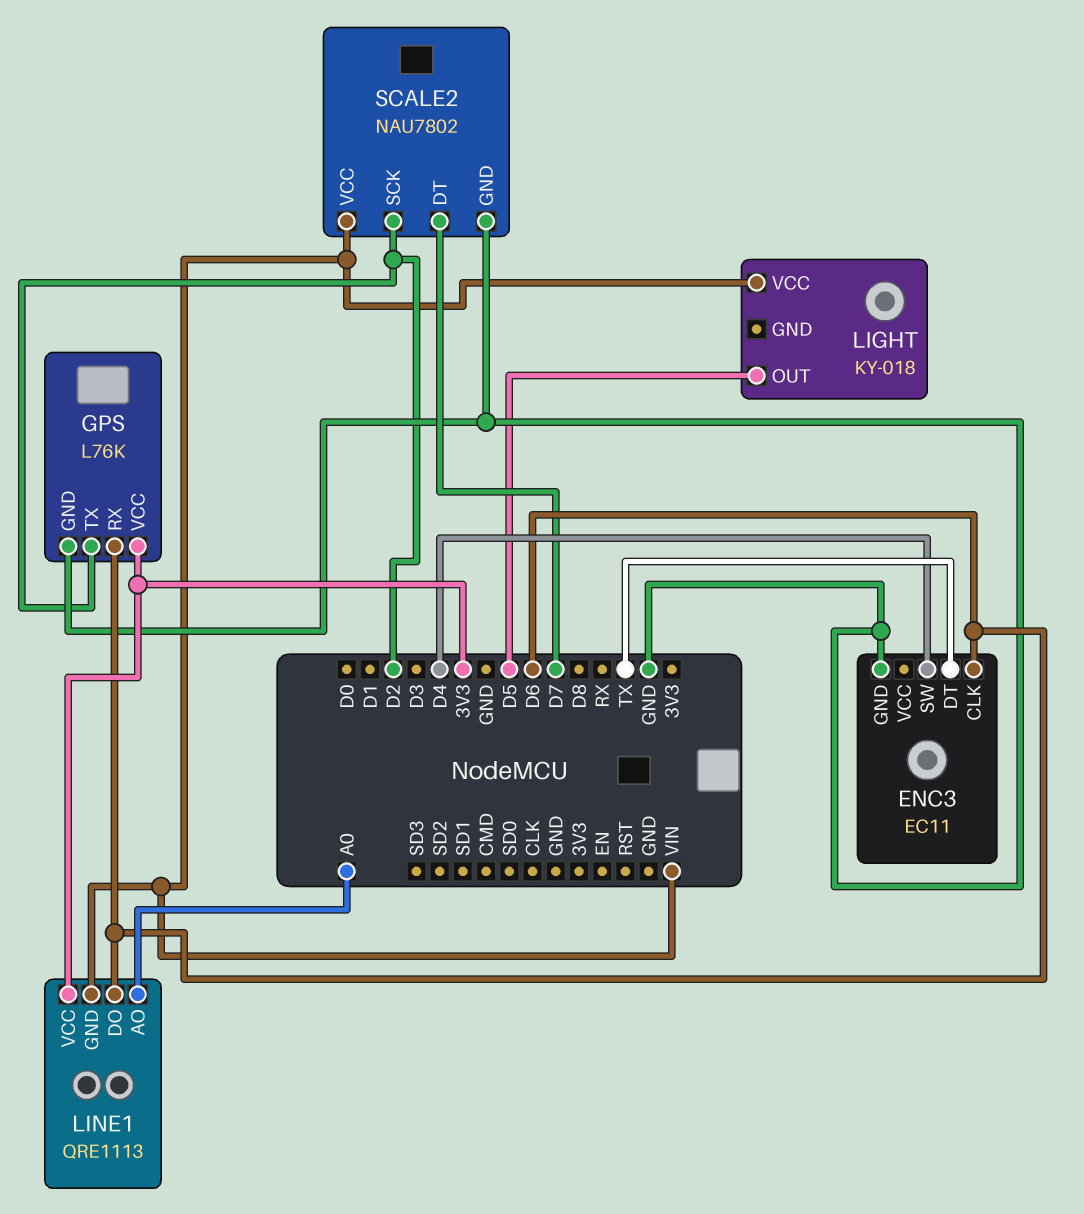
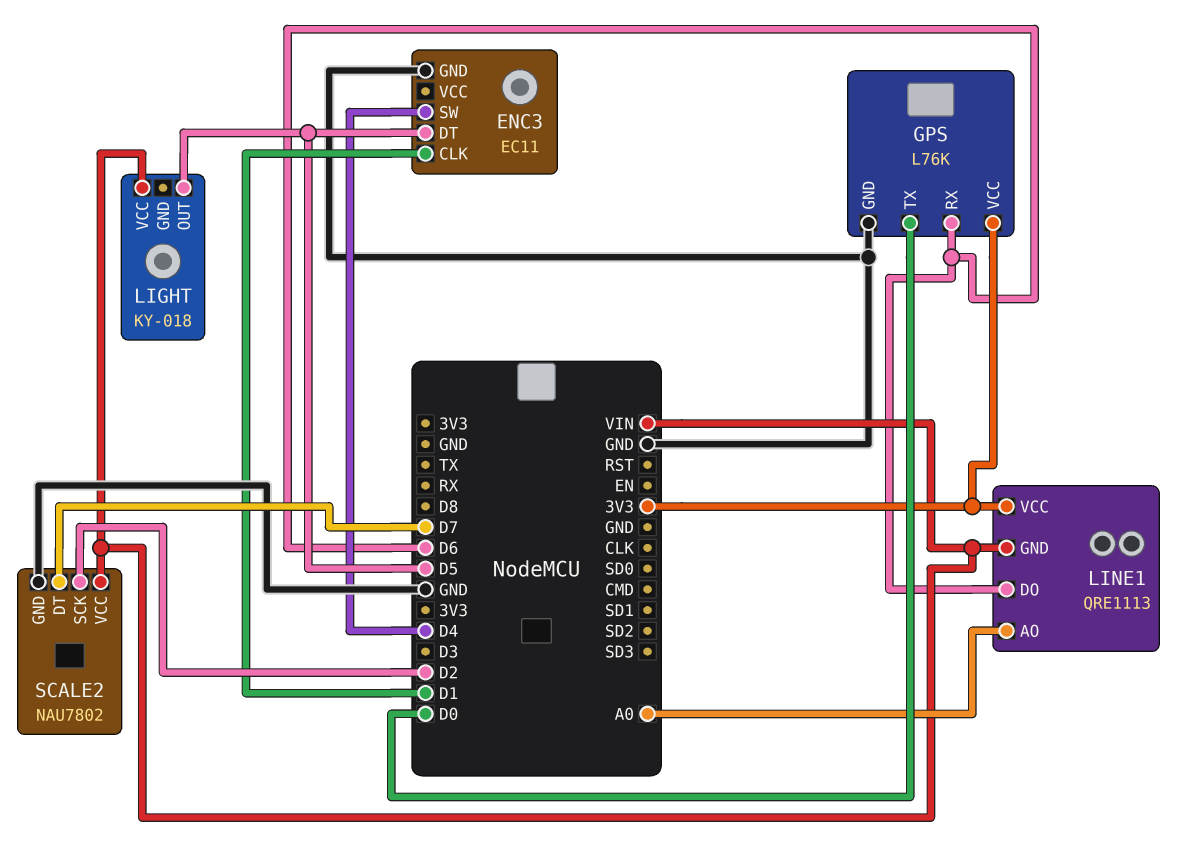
ENC3 pin CLK: D6 -> D1
ENC3 pin DT: TX -> D5
GPS pin TX: D2 -> D0

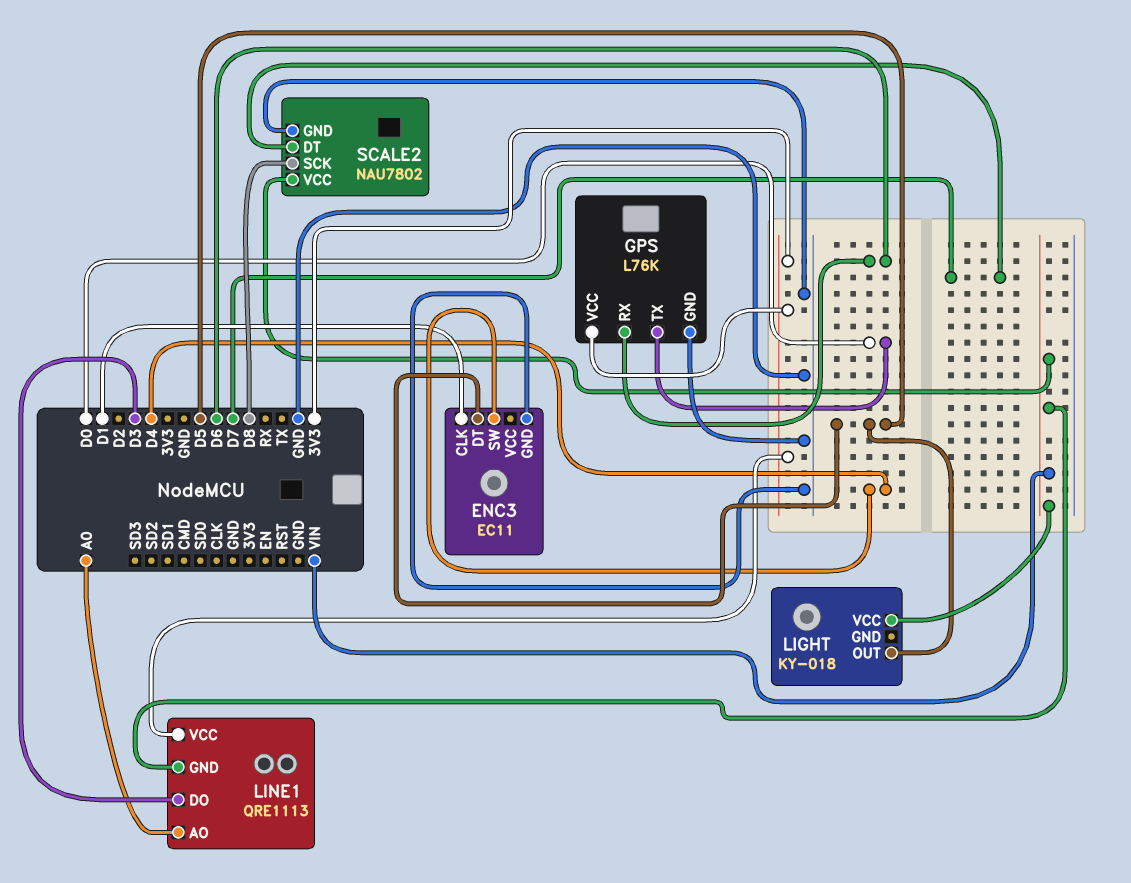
LINE1 pin DO: D6 -> D3
SCALE2 pin SCK: D2 -> D8

